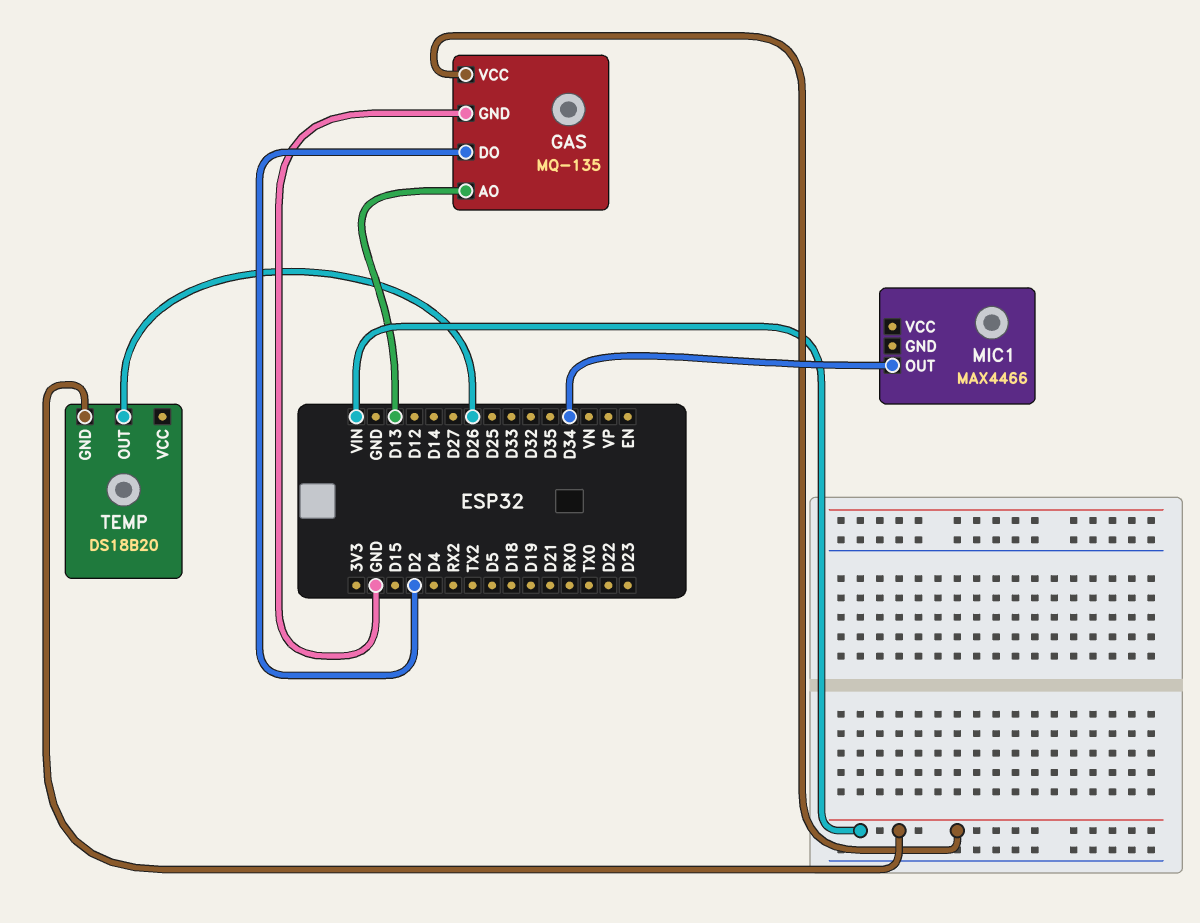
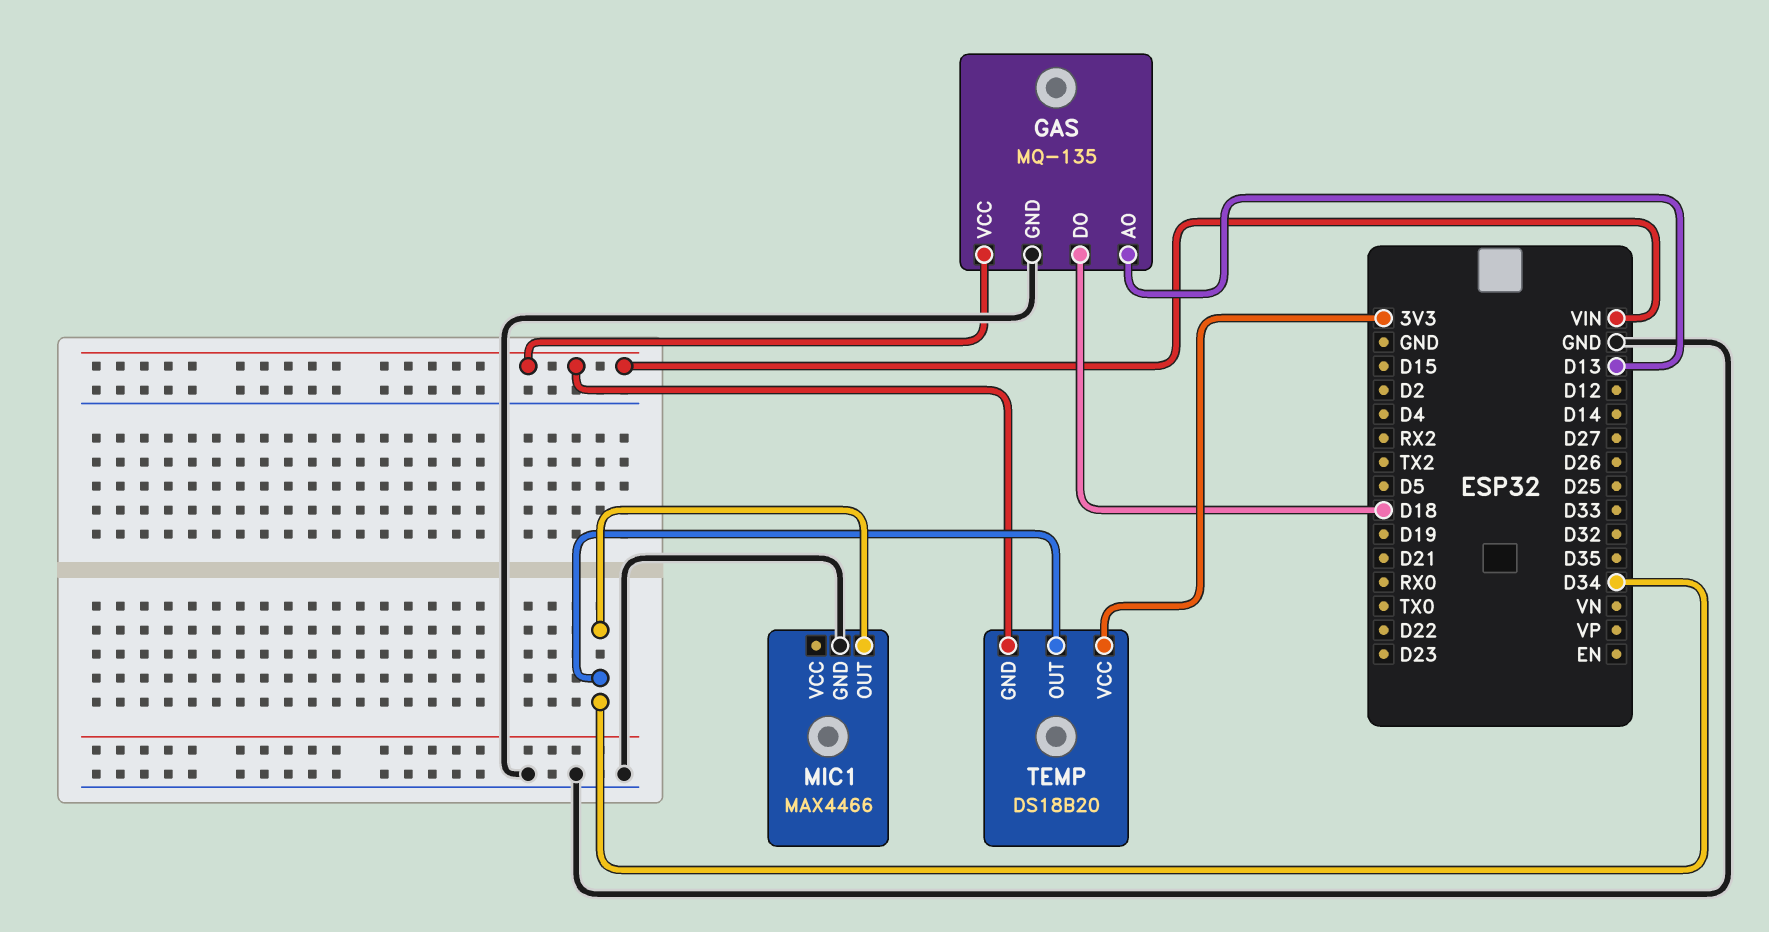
GAS pin DO: D2 -> D18
MIC1 pin GND: none -> GND
TEMP pin OUT: D26 -> D34
TEMP pin VCC: none -> 3V3

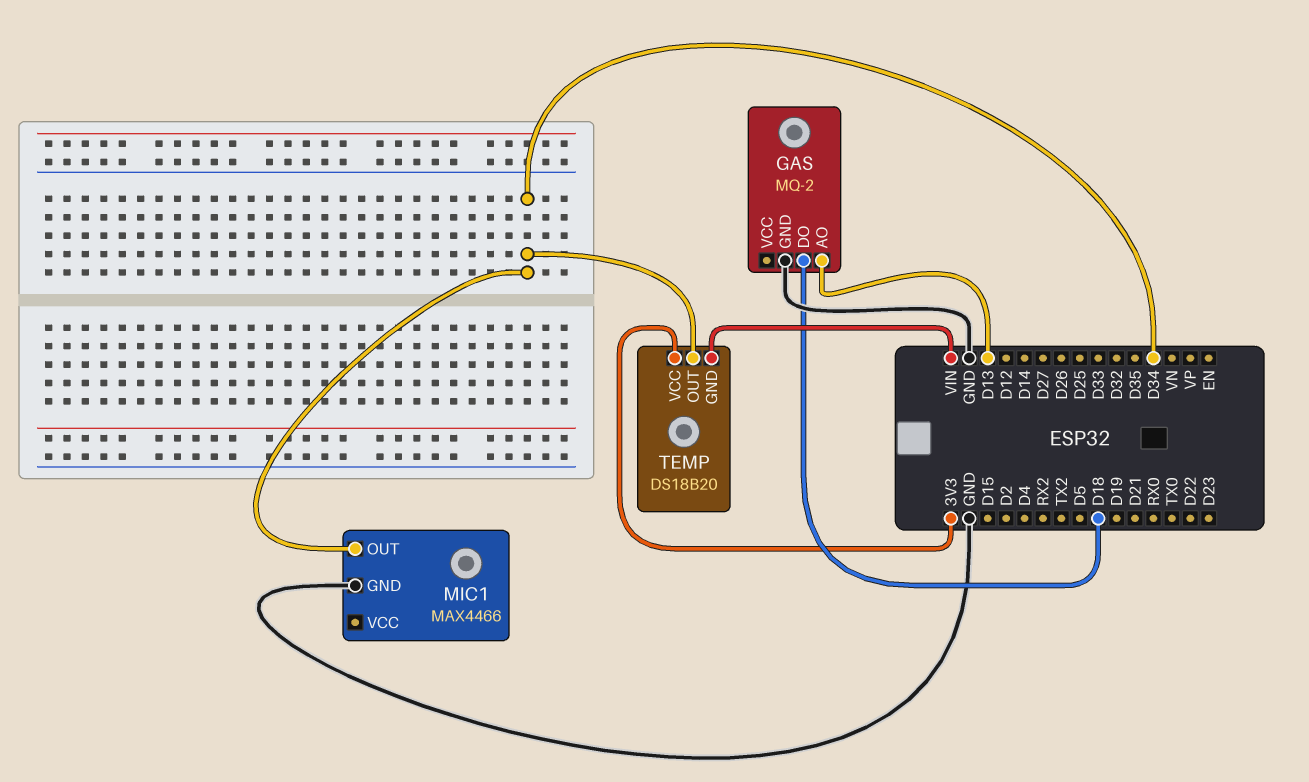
GAS: MQ-135 -> MQ-2
GAS pin VCC: VIN -> none

